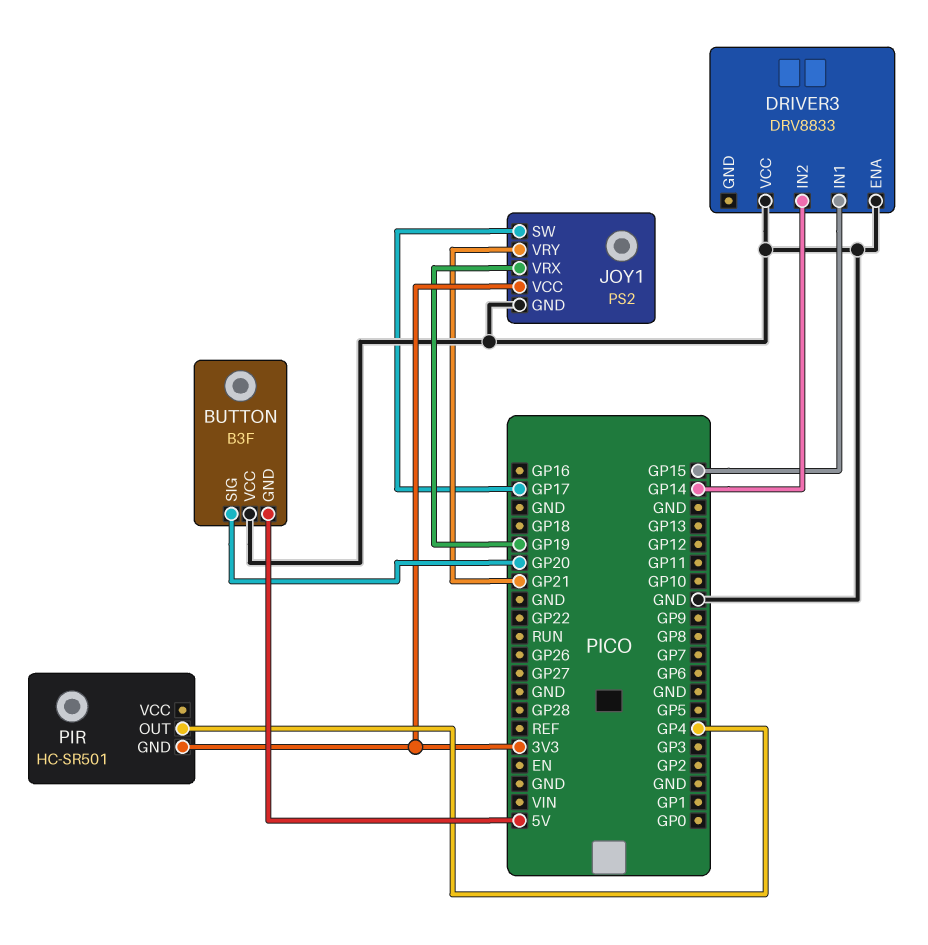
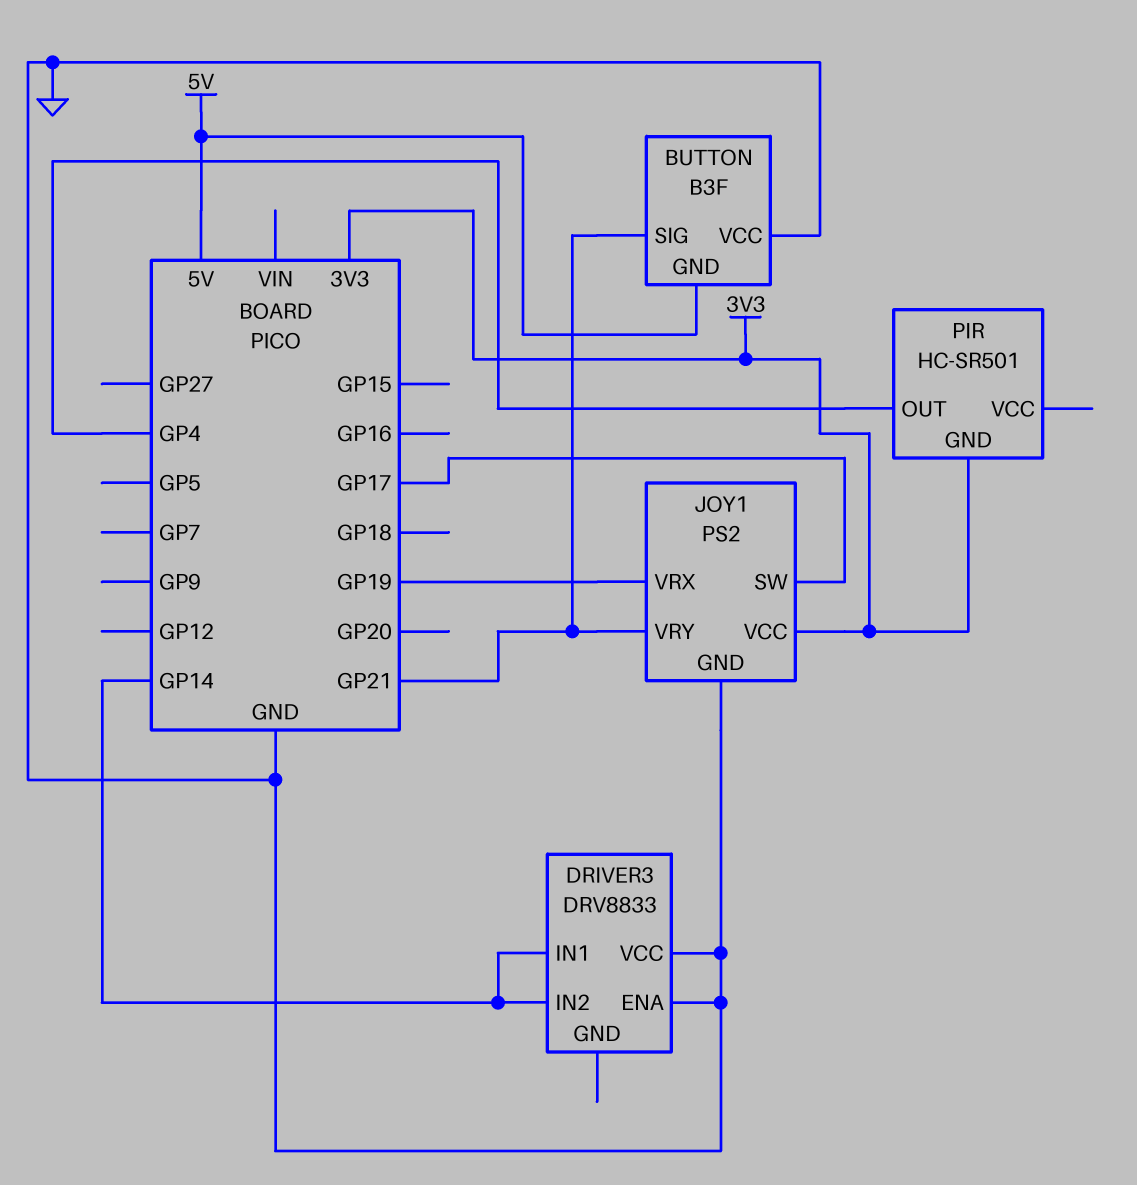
BUTTON pin SIG: GP20 -> GP21
DRIVER3 pin IN1: GP15 -> GP14

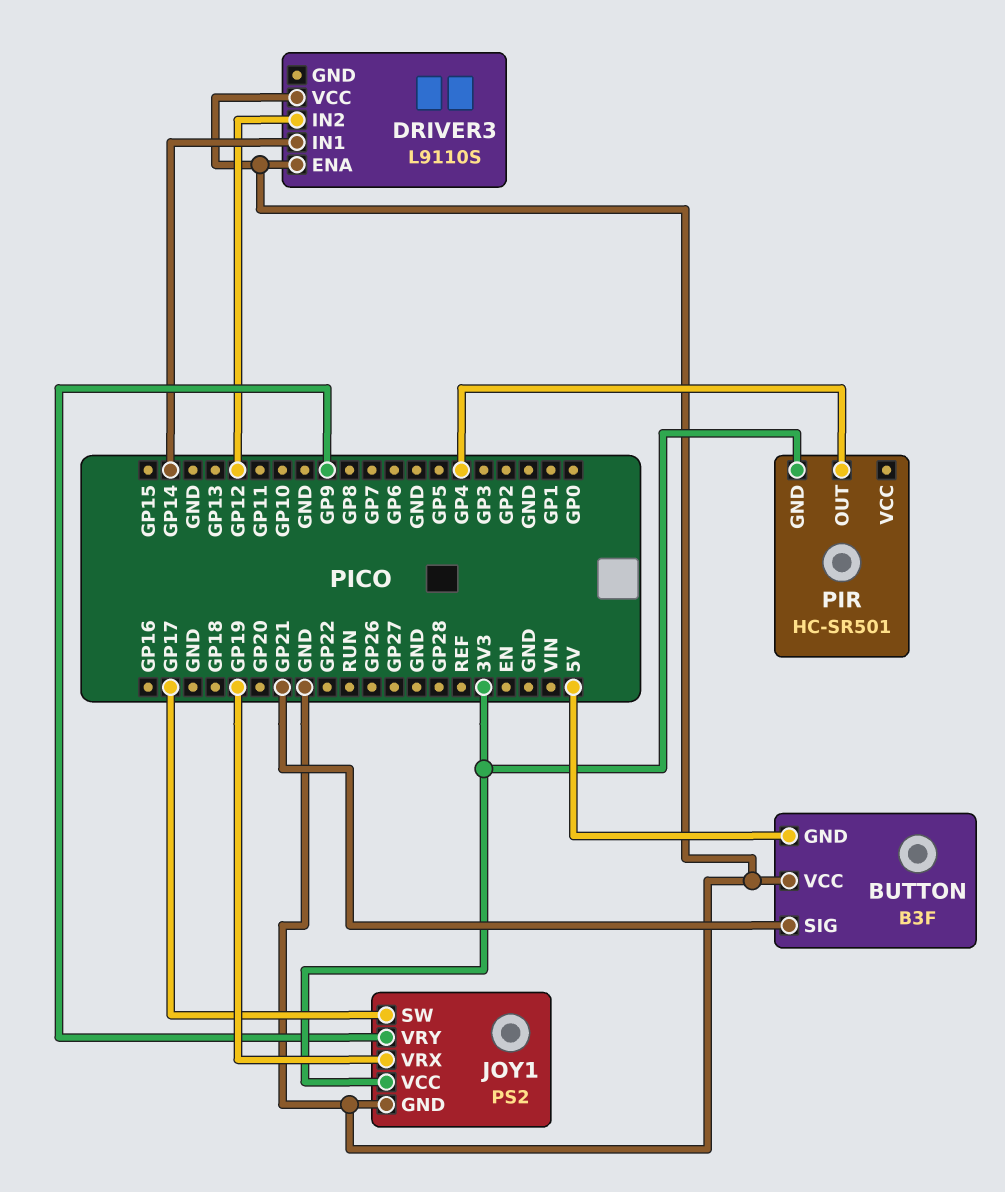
DRIVER3: DRV8833 -> L9110S
DRIVER3 pin IN2: GP14 -> GP12
JOY1 pin VRY: GP21 -> GP9

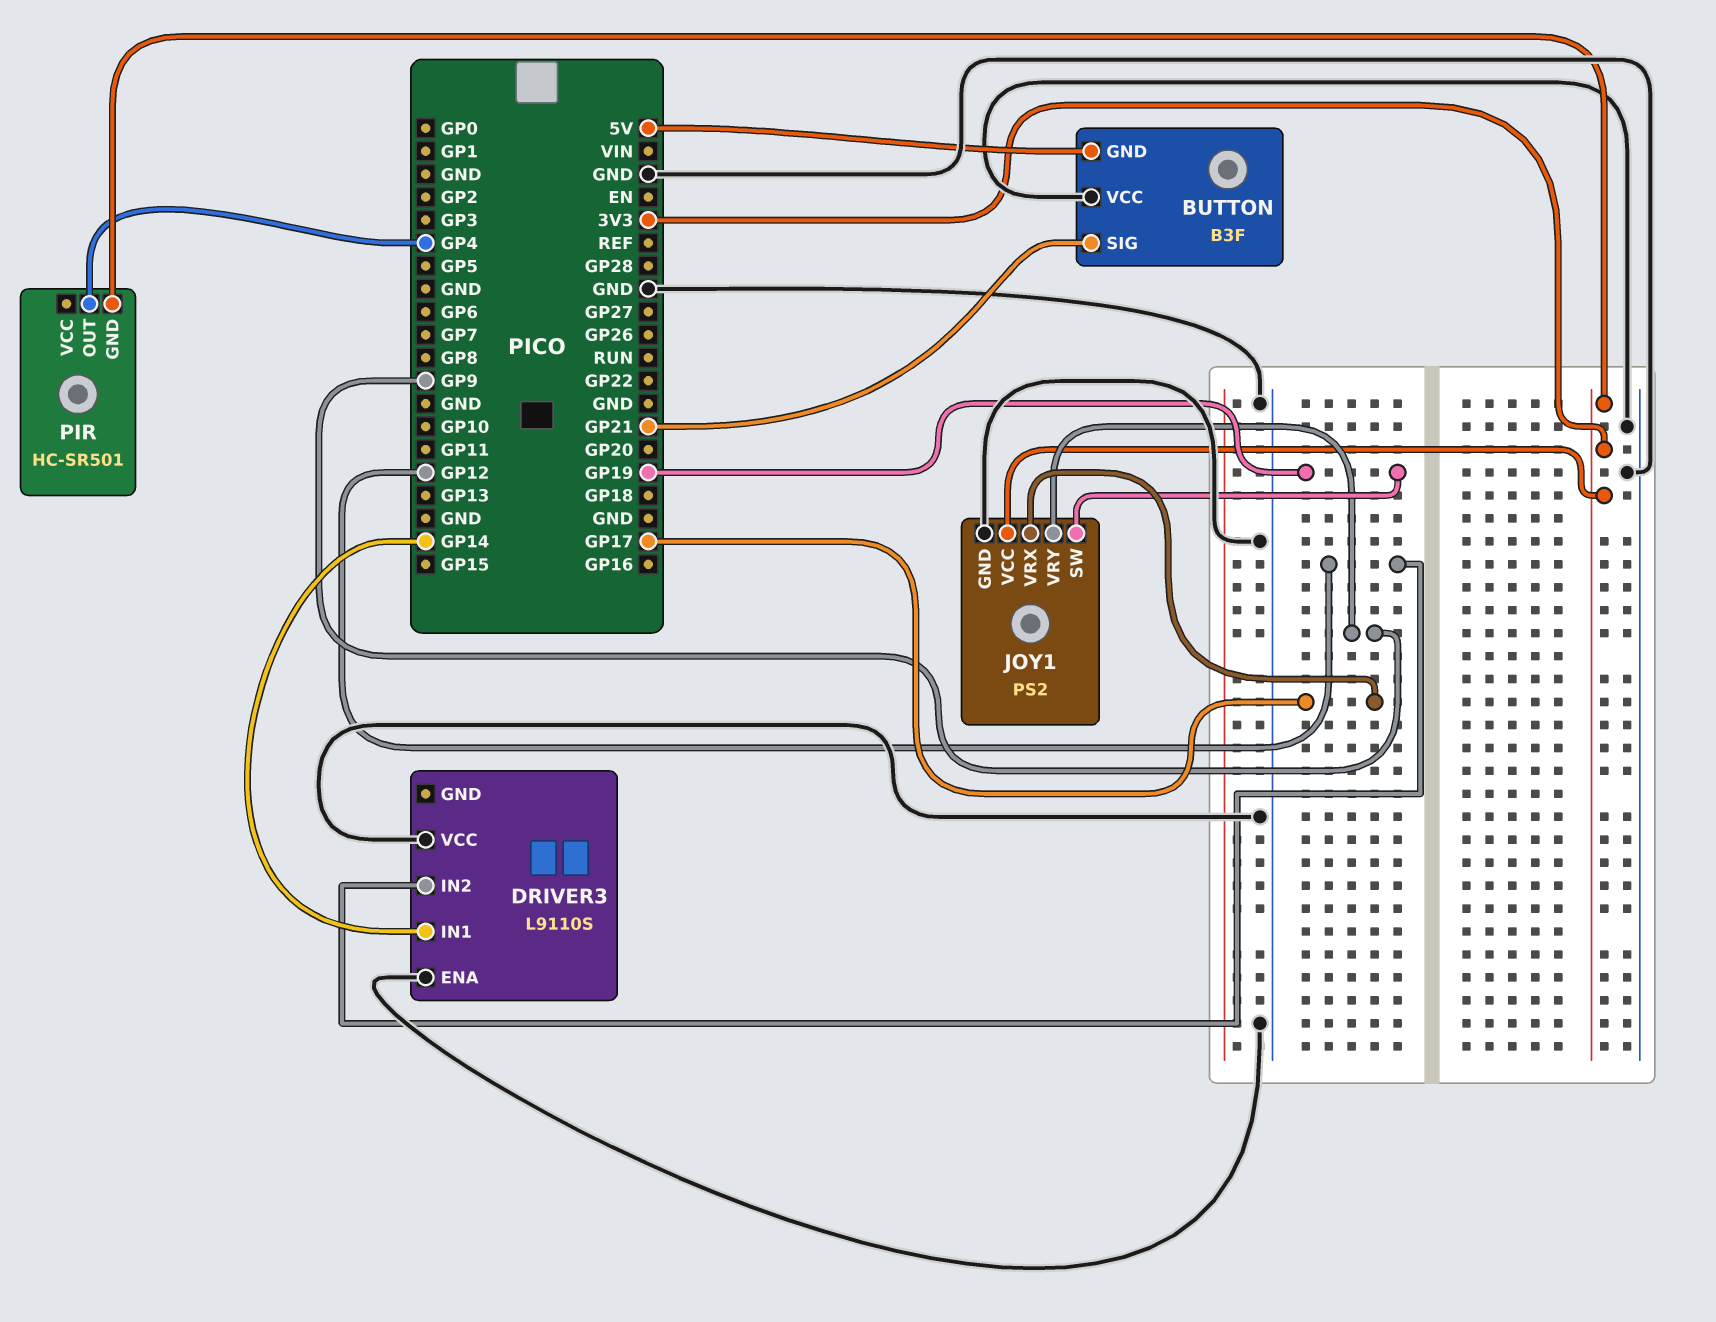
JOY1 pin SW: GP17 -> GP19
JOY1 pin VRX: GP19 -> GP17

